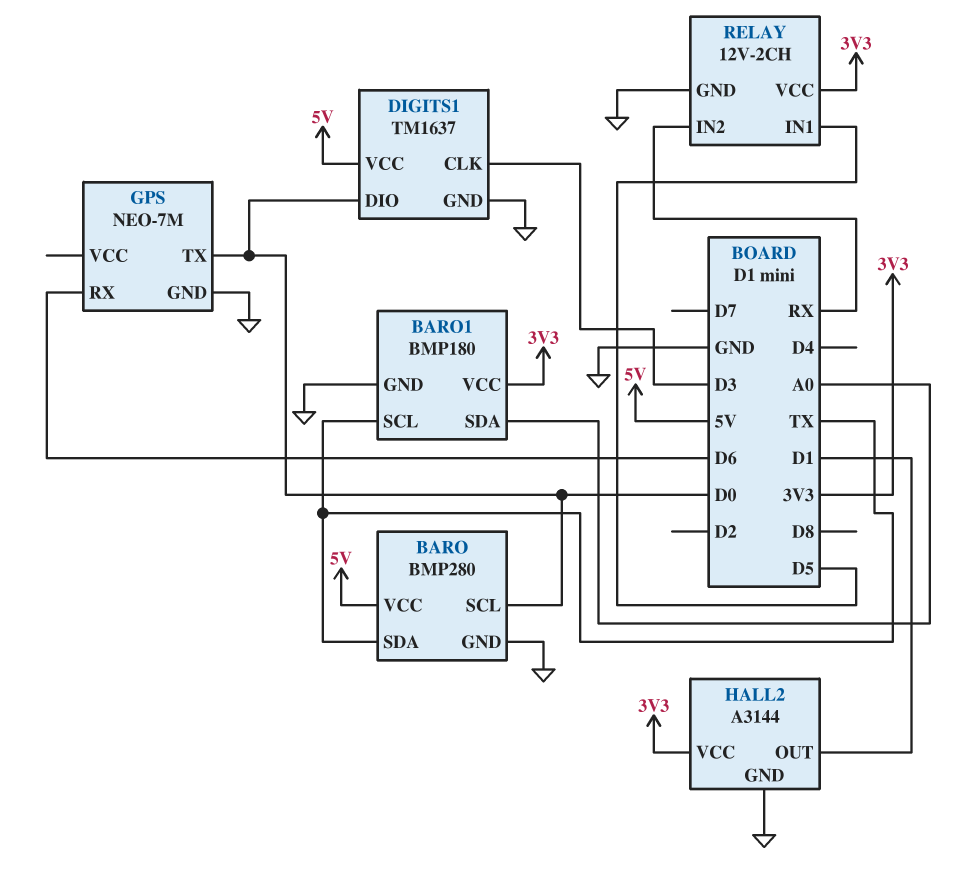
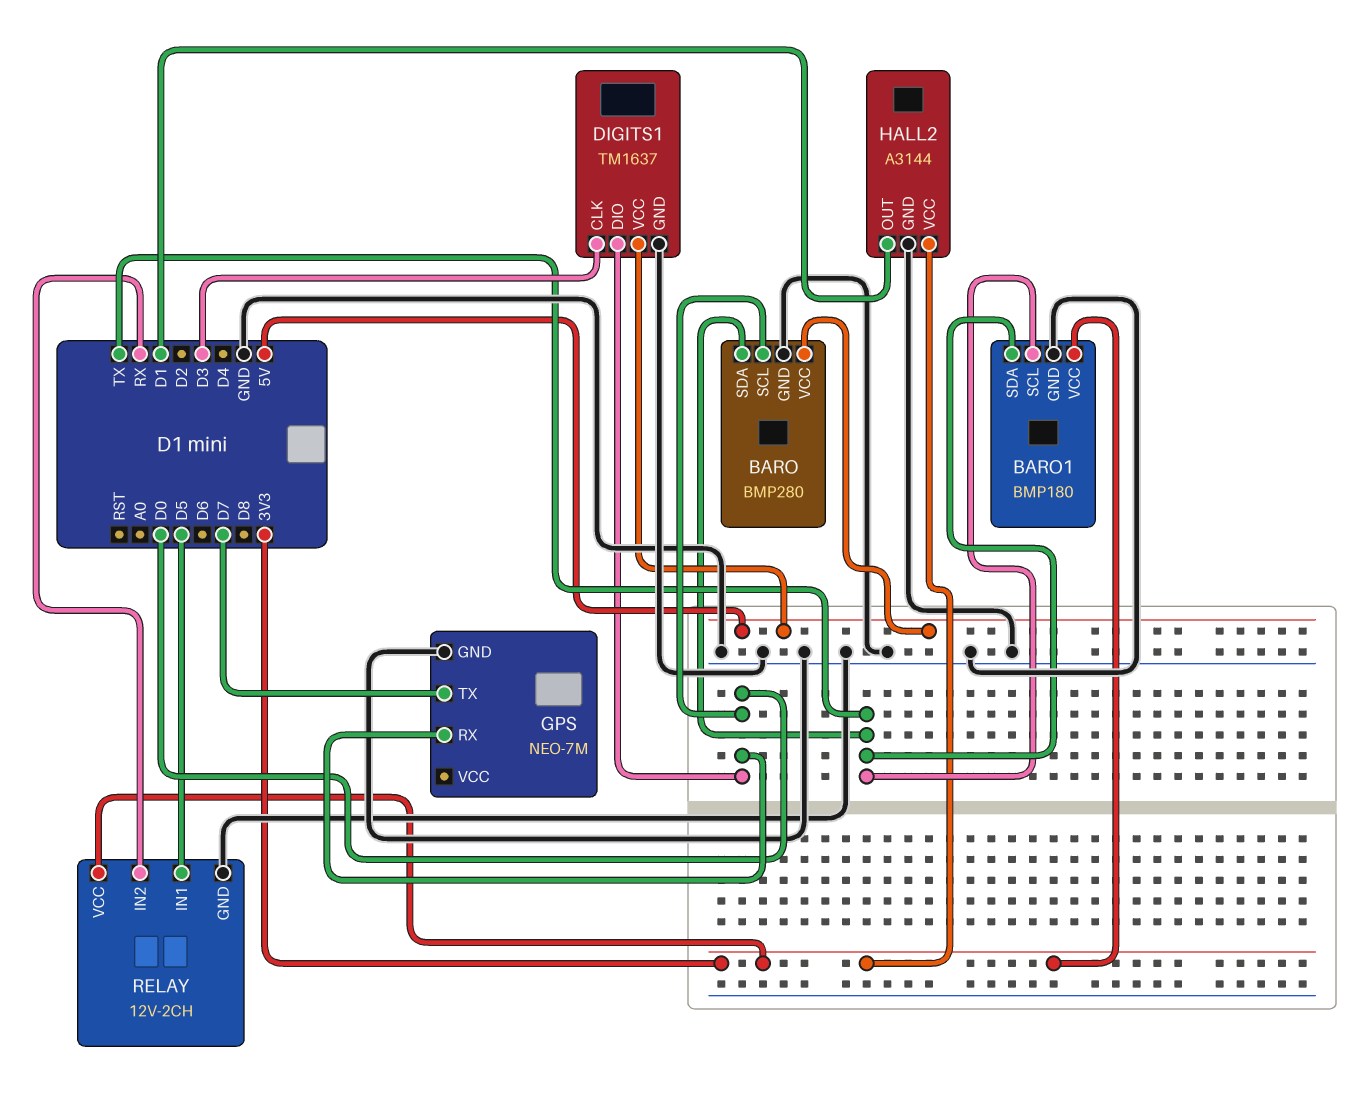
BARO1 pin SDA: A0 -> TX
GPS pin RX: D6 -> D0
GPS pin TX: D0 -> D7

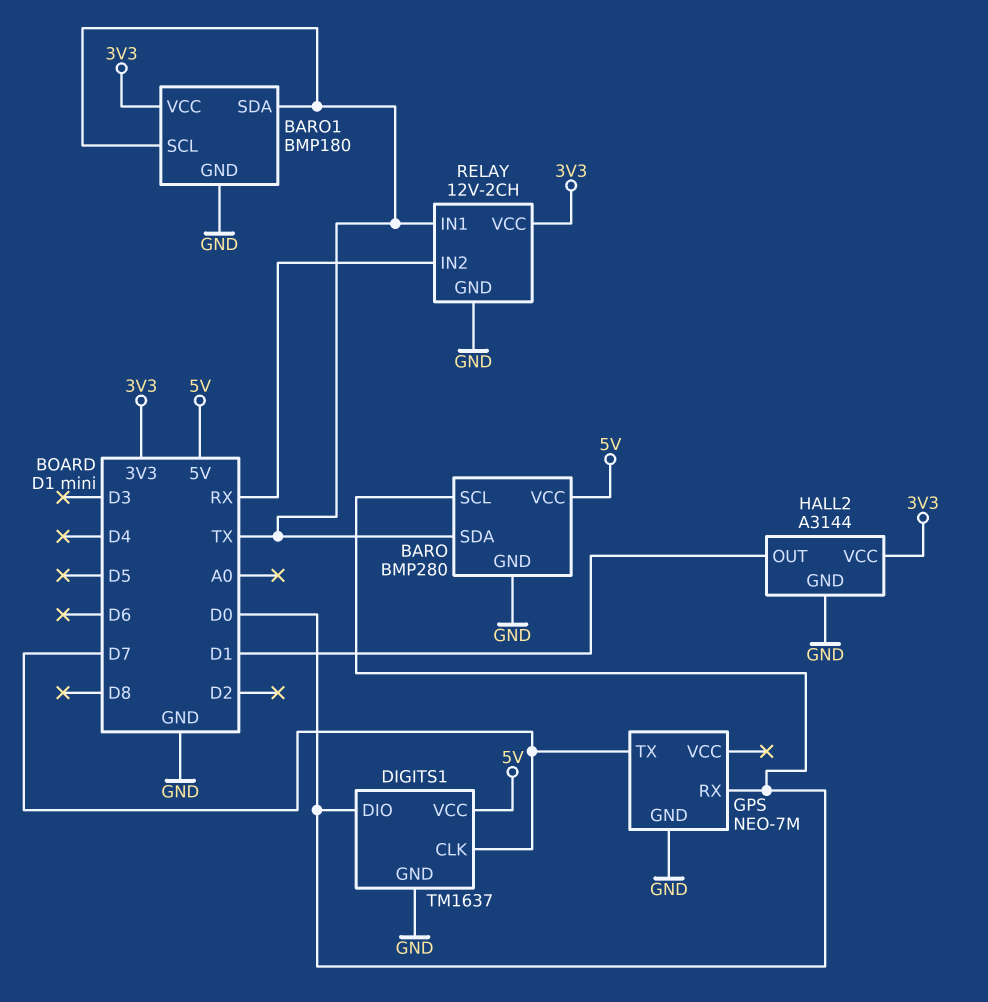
DIGITS1 pin CLK: D3 -> D7
RELAY pin IN1: D5 -> TX

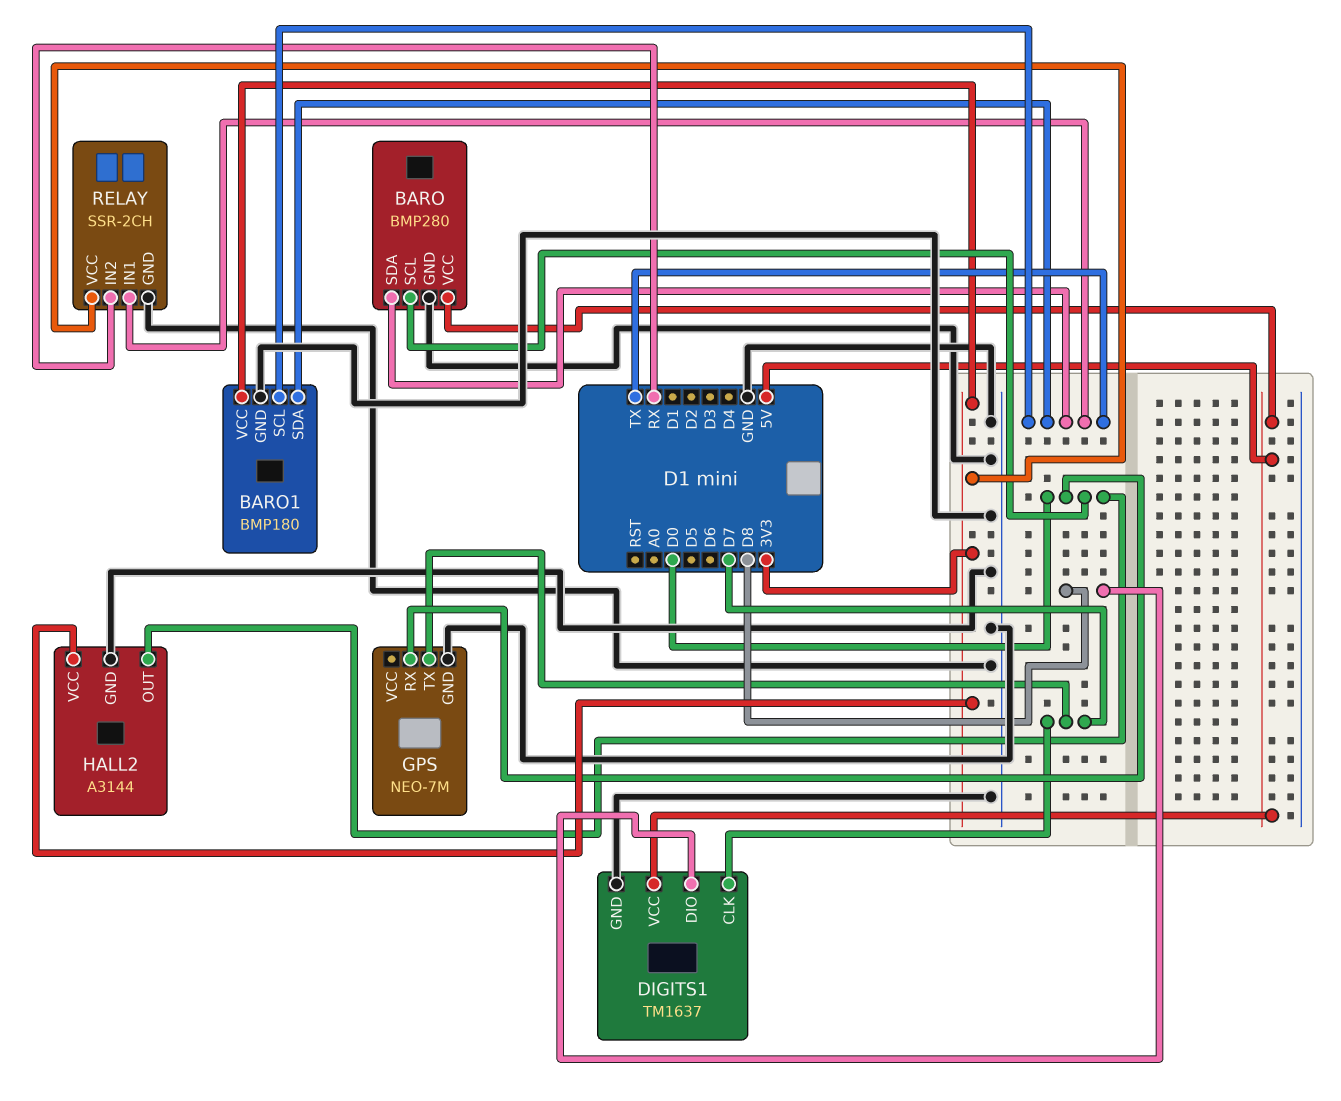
DIGITS1 pin DIO: D0 -> D8
HALL2 pin OUT: D1 -> D0
RELAY: 12V-2CH -> SSR-2CH

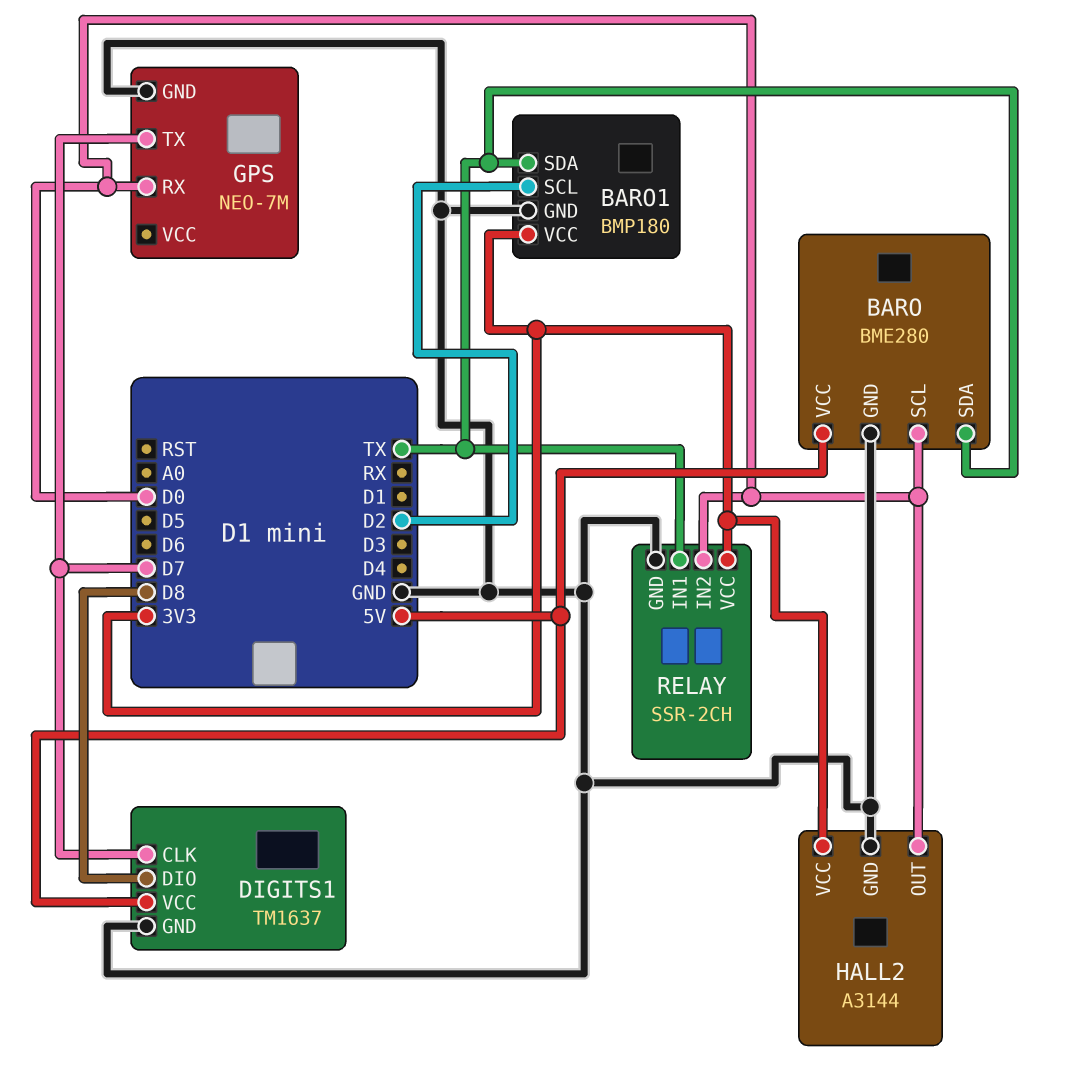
BARO: BMP280 -> BME280
BARO1 pin SCL: TX -> D2
RELAY pin IN2: RX -> D0

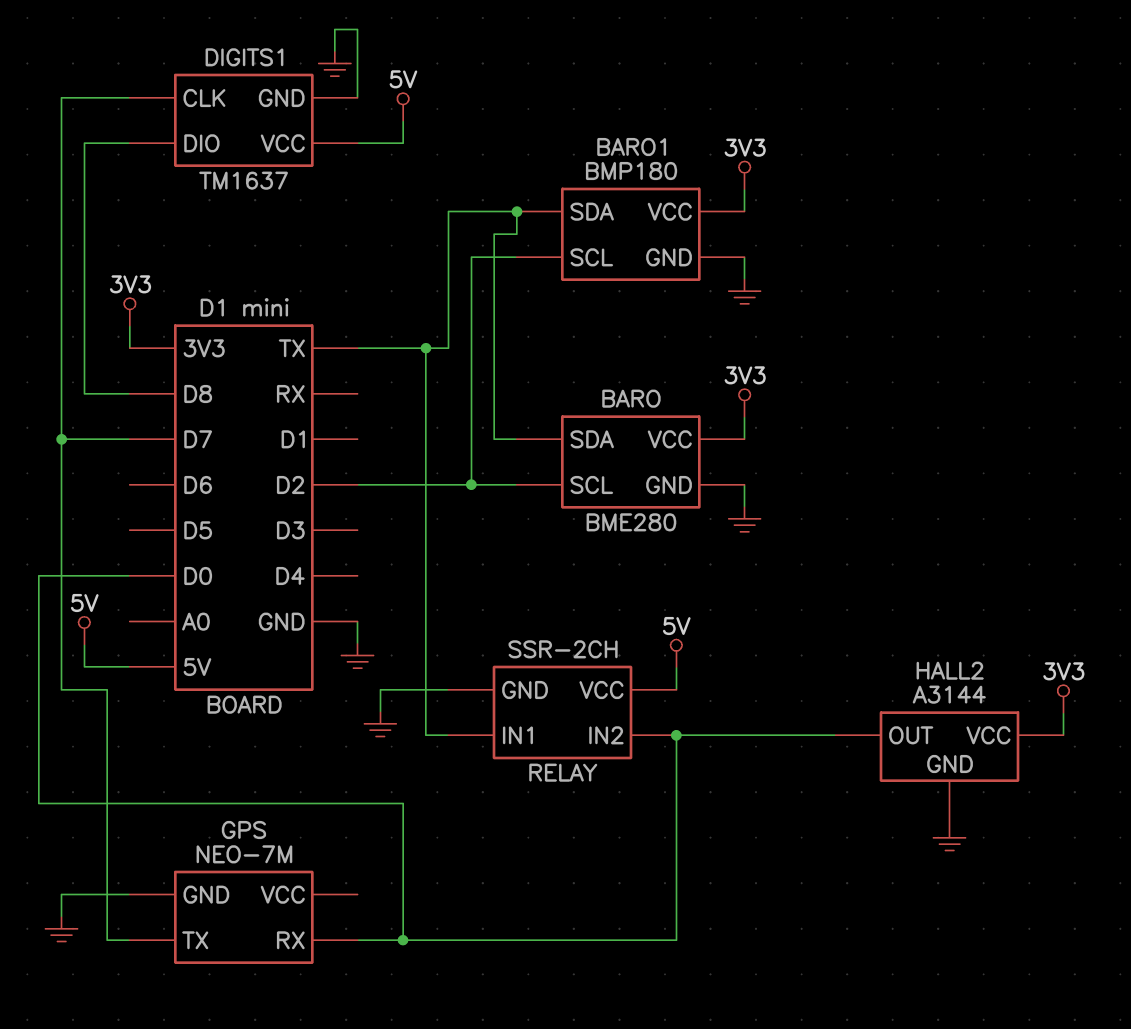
BARO pin SCL: D0 -> D2
BARO pin VCC: 5V -> 3V3
RELAY pin VCC: 3V3 -> 5V

